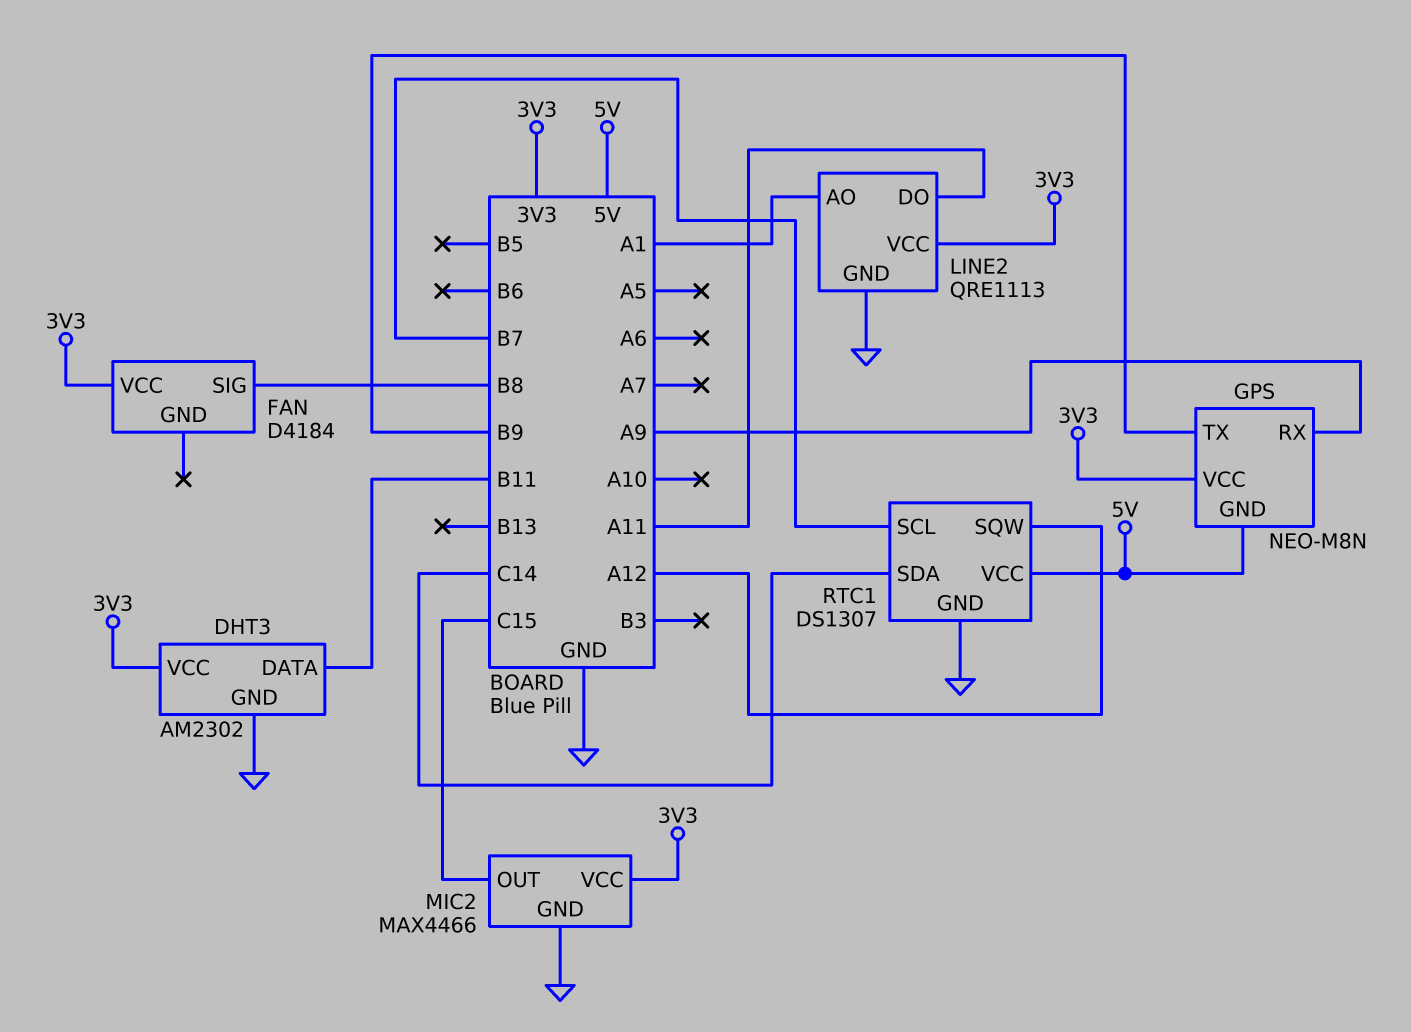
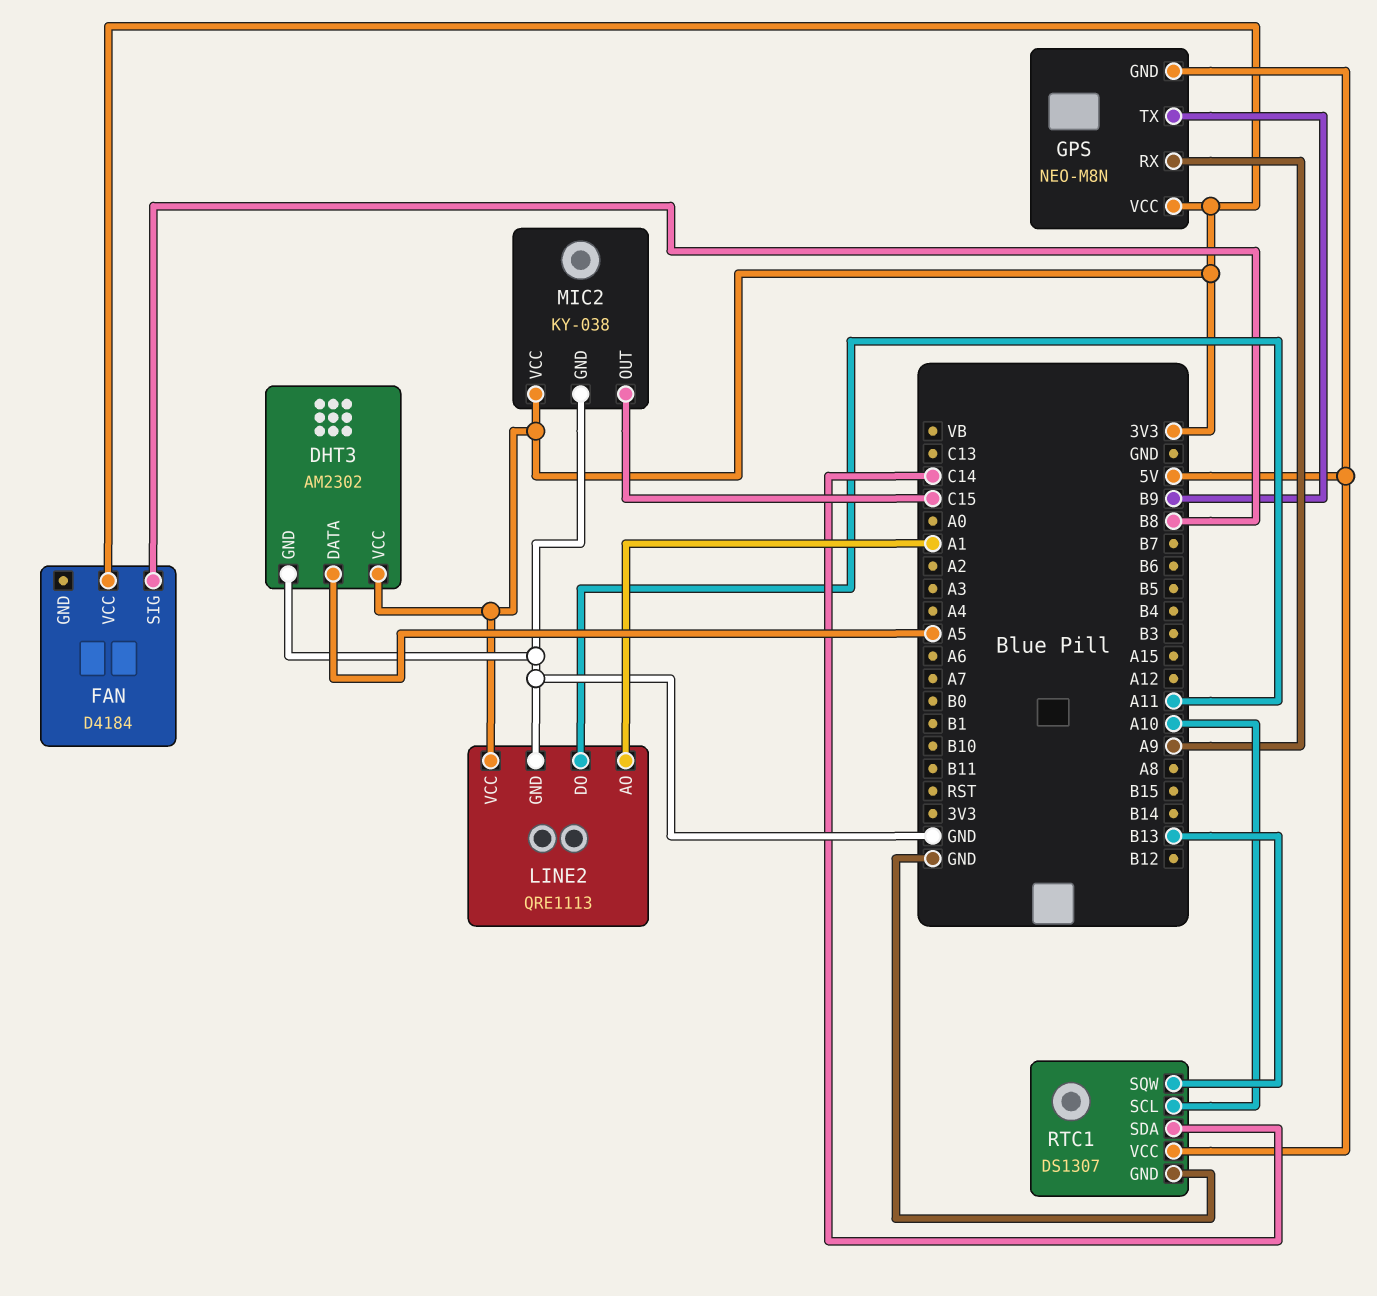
DHT3 pin DATA: B11 -> A5
MIC2: MAX4466 -> KY-038
RTC1 pin SCL: B7 -> A10
RTC1 pin SQW: A12 -> B13

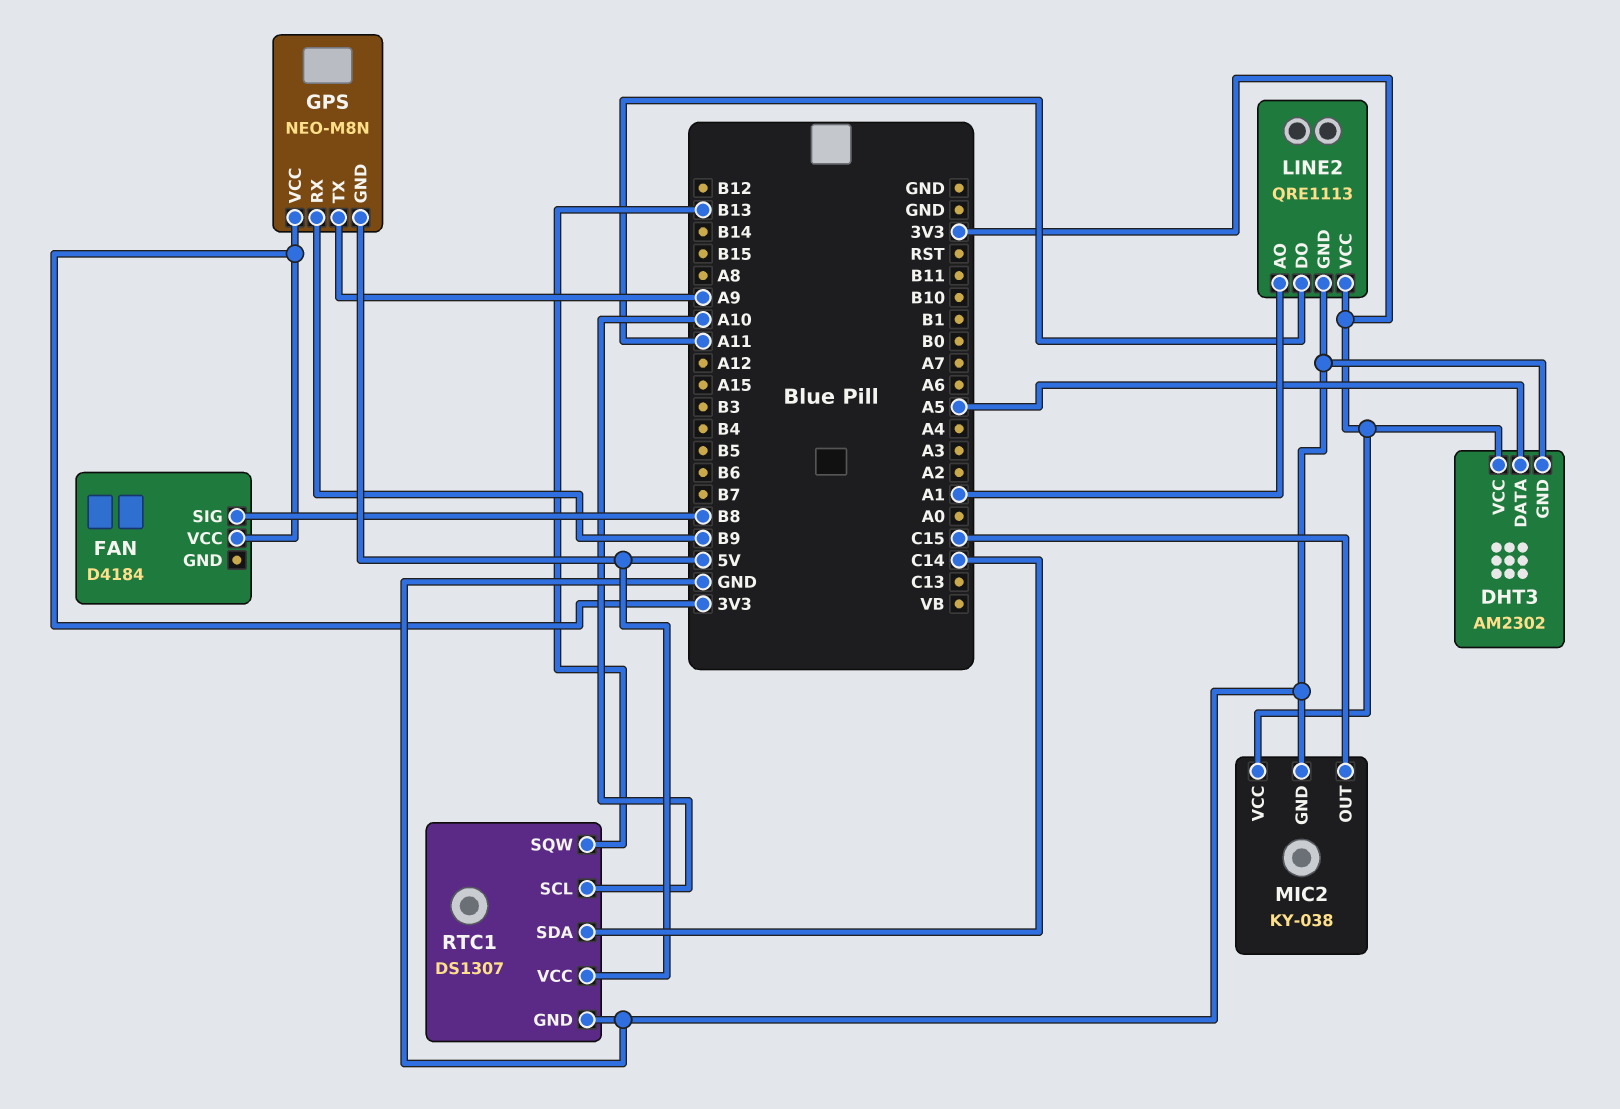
GPS pin RX: A9 -> B9
GPS pin TX: B9 -> A9

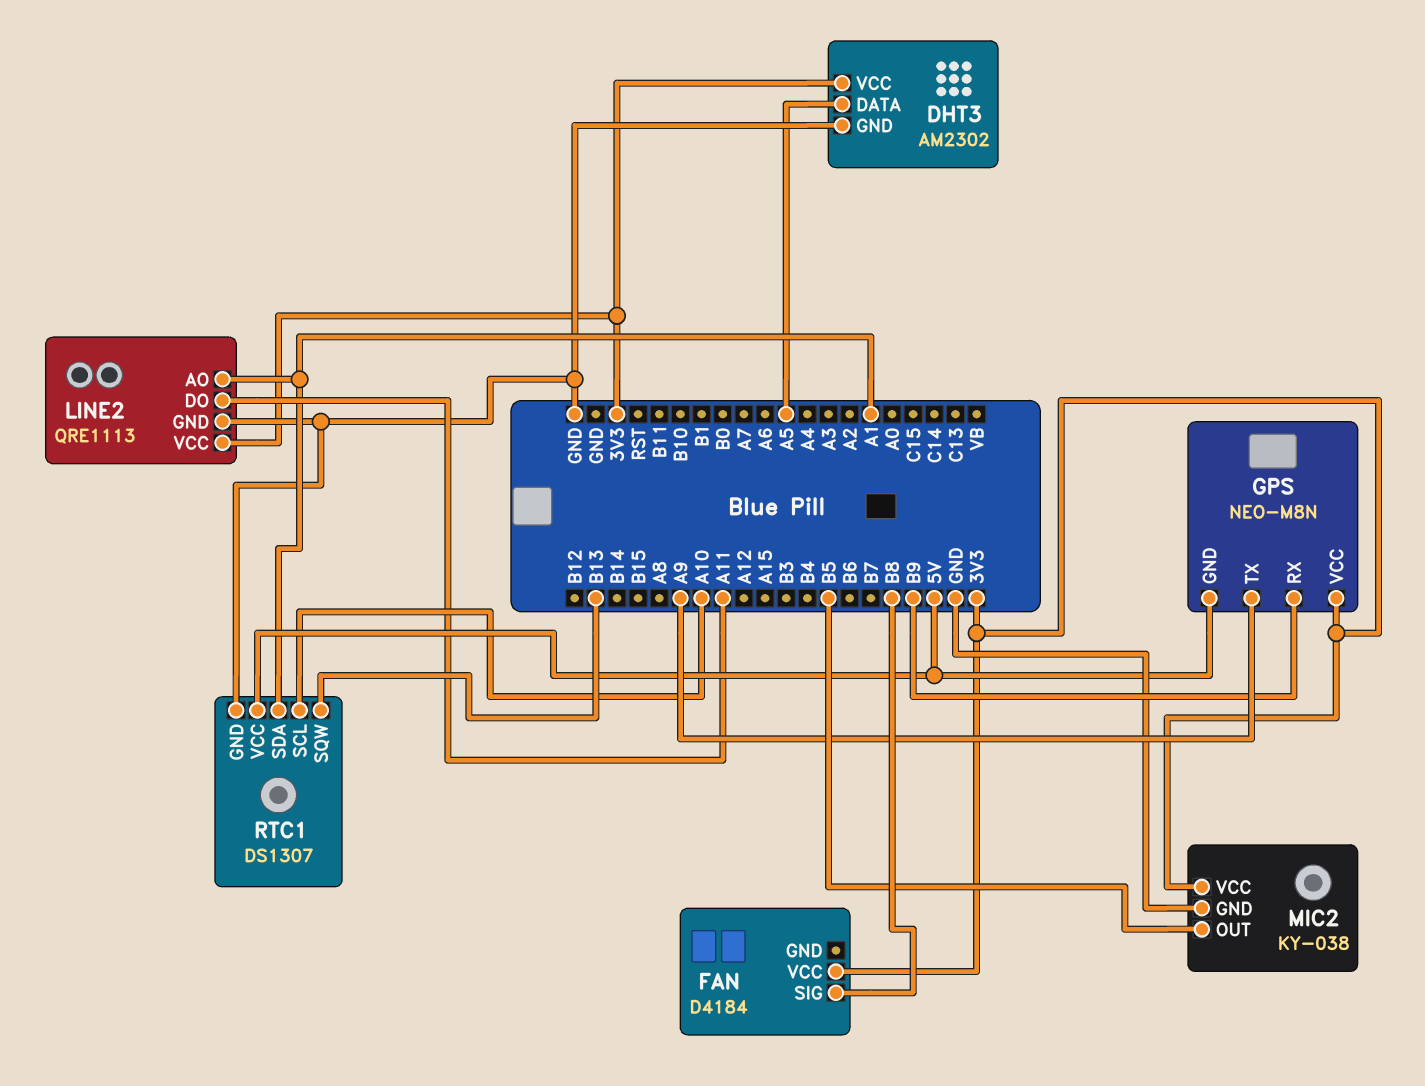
MIC2 pin OUT: C15 -> B5
RTC1 pin SDA: C14 -> A1

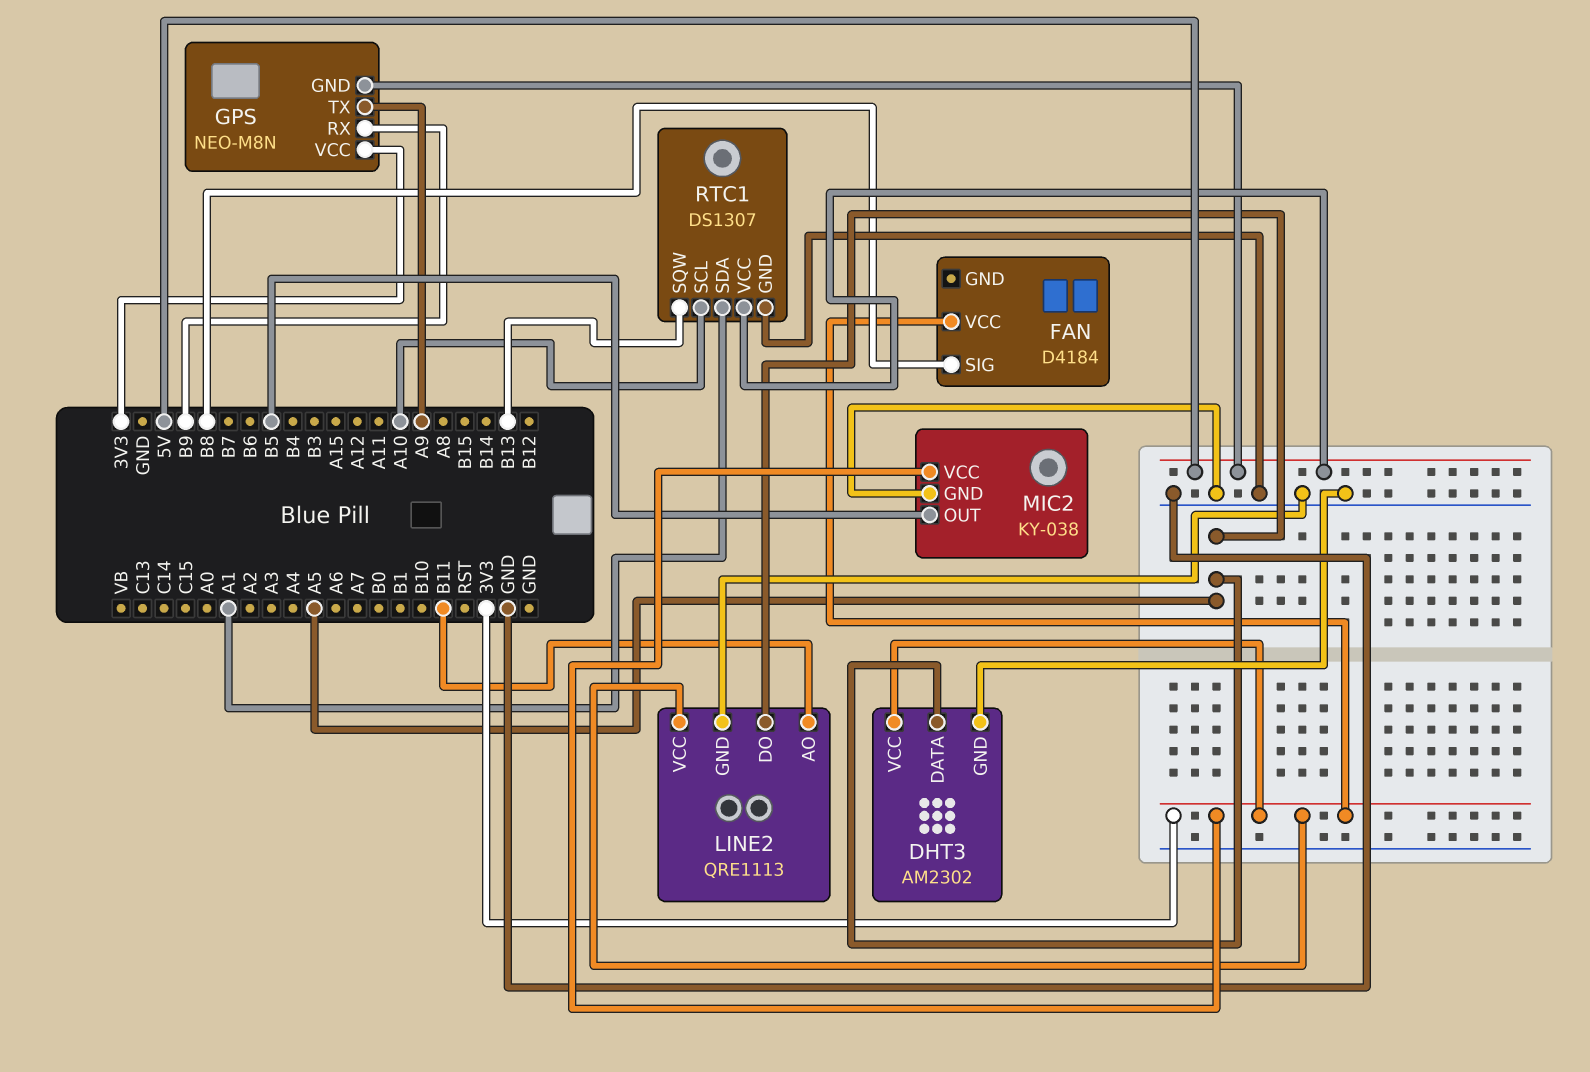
LINE2 pin AO: A1 -> B11
LINE2 pin DO: A11 -> A5

